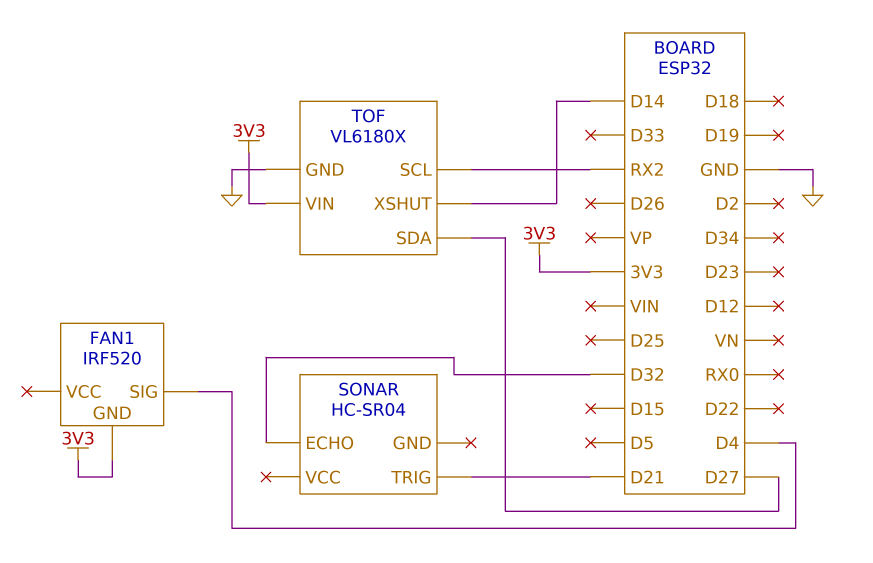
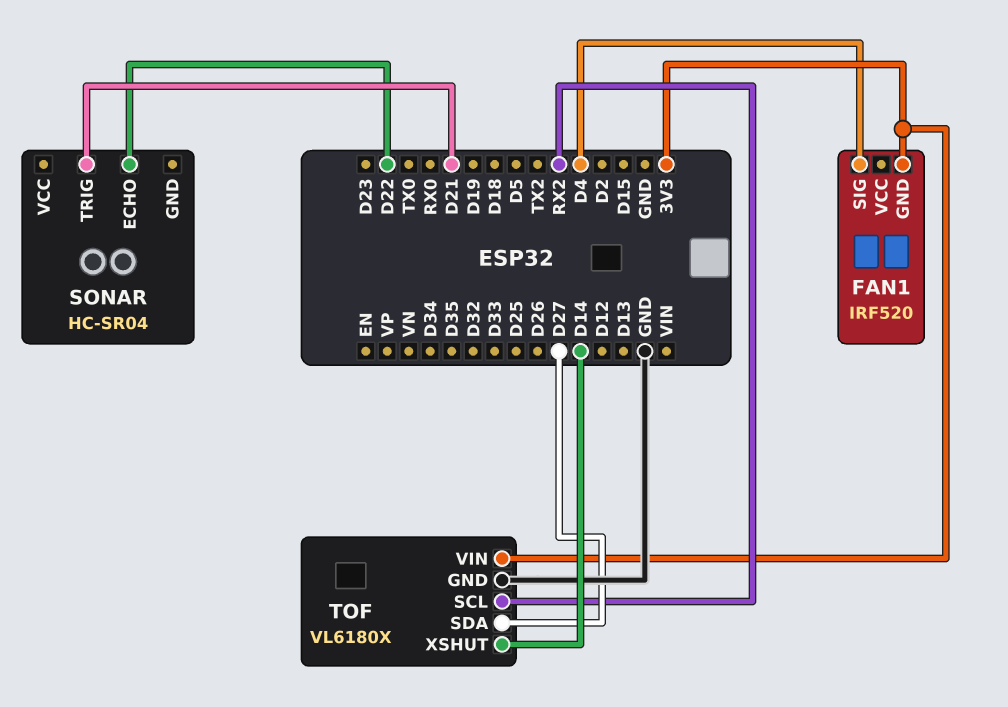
SONAR pin ECHO: D32 -> D22

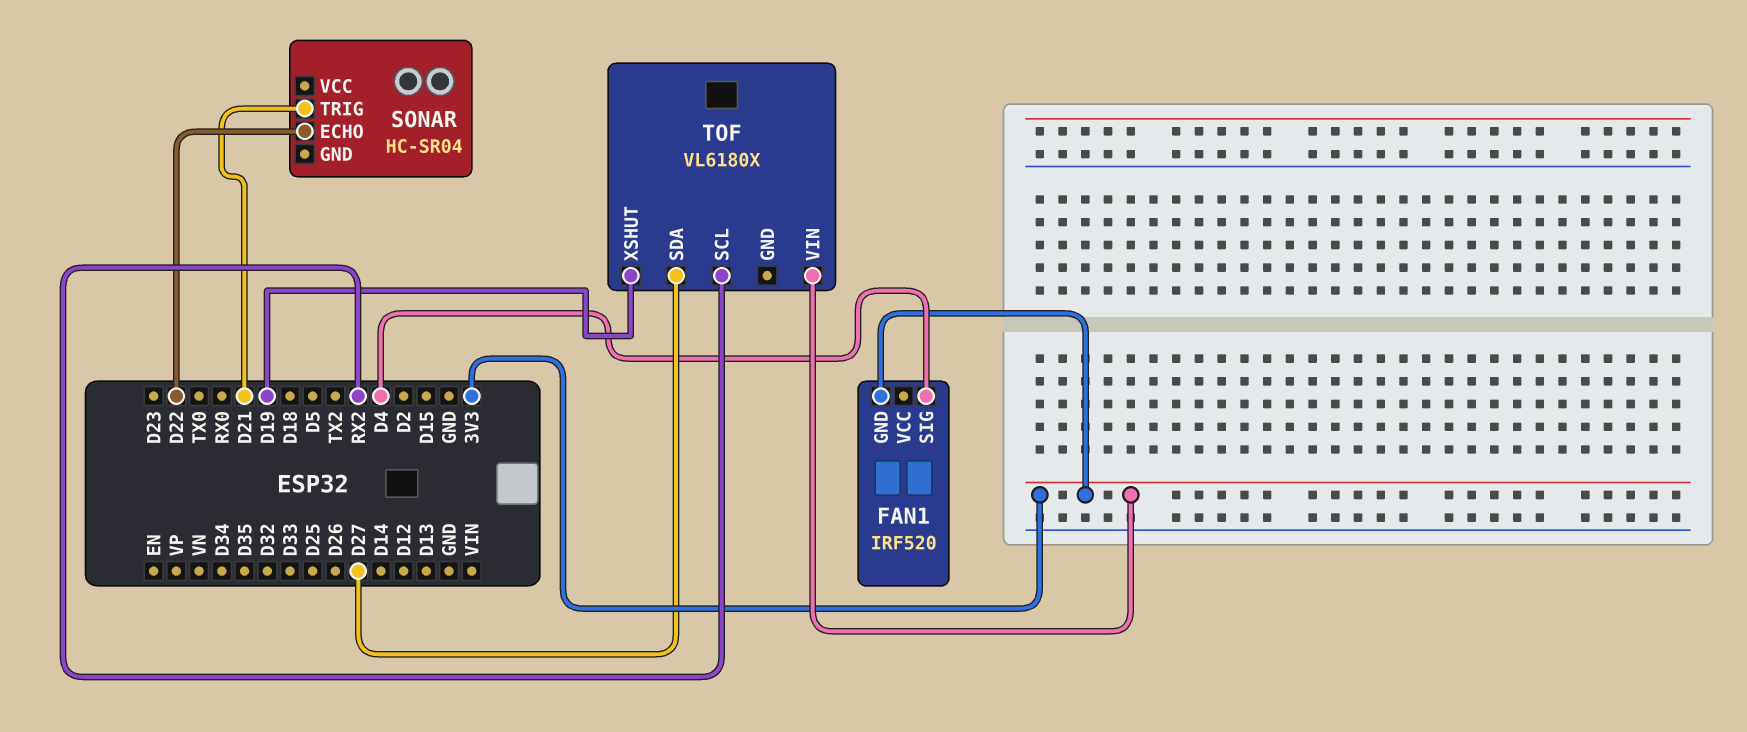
TOF pin GND: GND -> none
TOF pin XSHUT: D14 -> D19

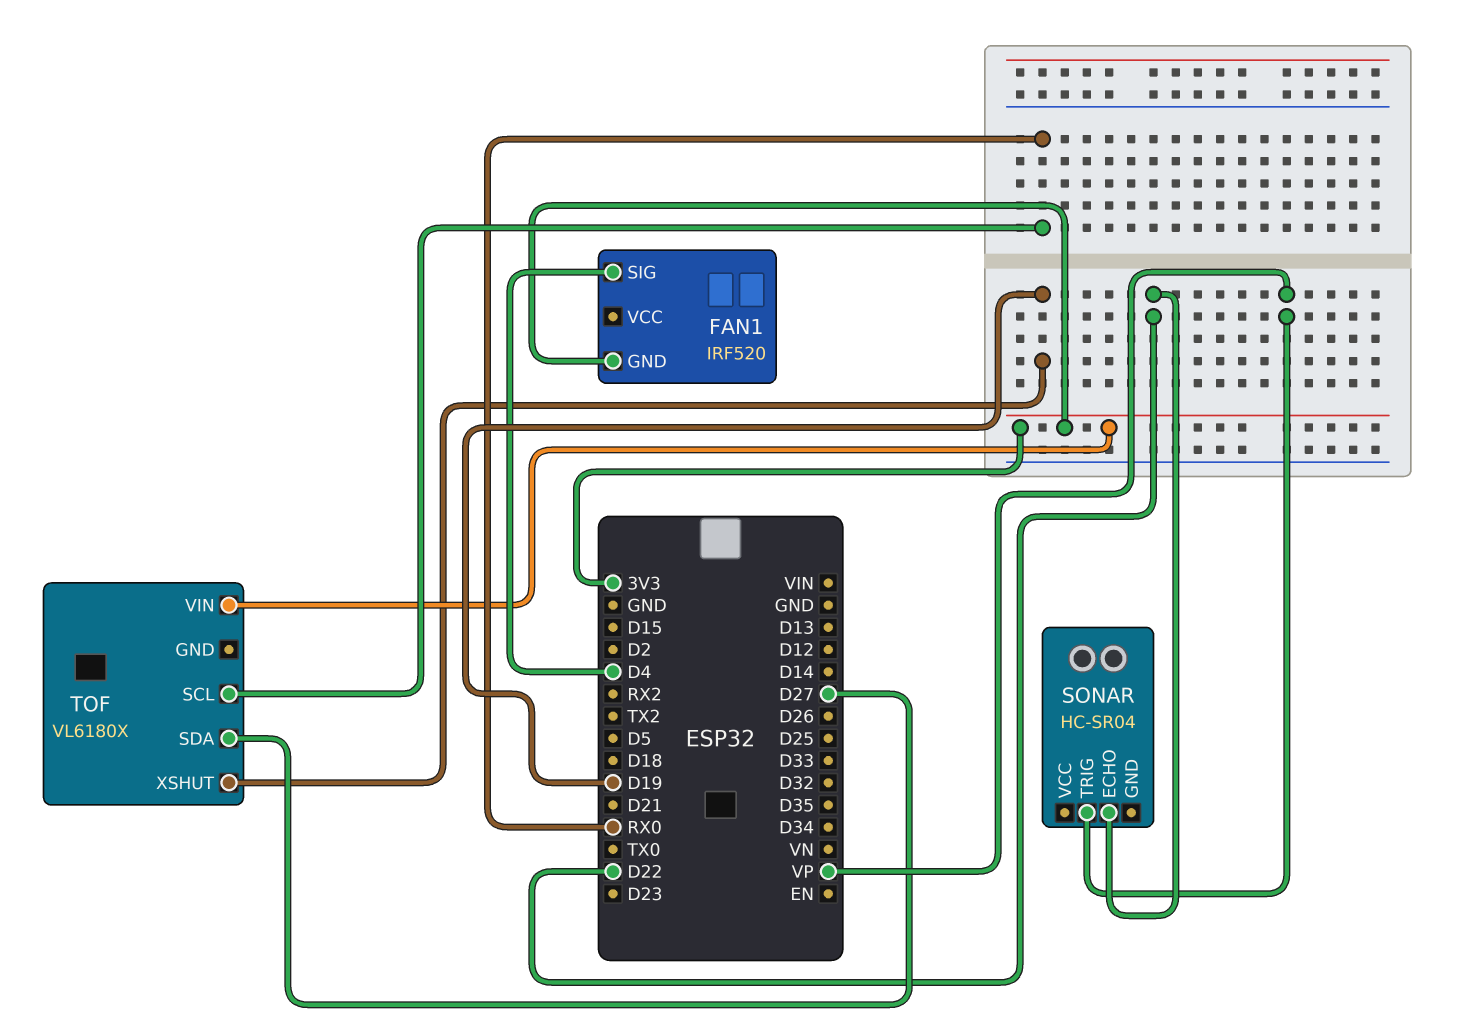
SONAR pin TRIG: D21 -> VP
TOF pin SCL: RX2 -> RX0

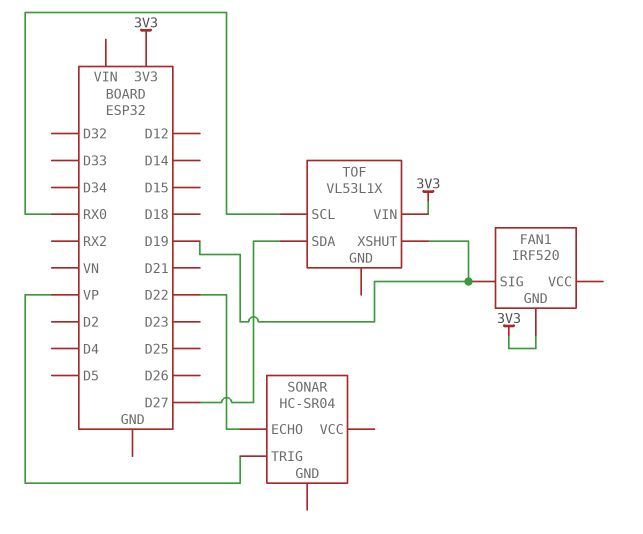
FAN1 pin SIG: D4 -> D19
TOF: VL6180X -> VL53L1X

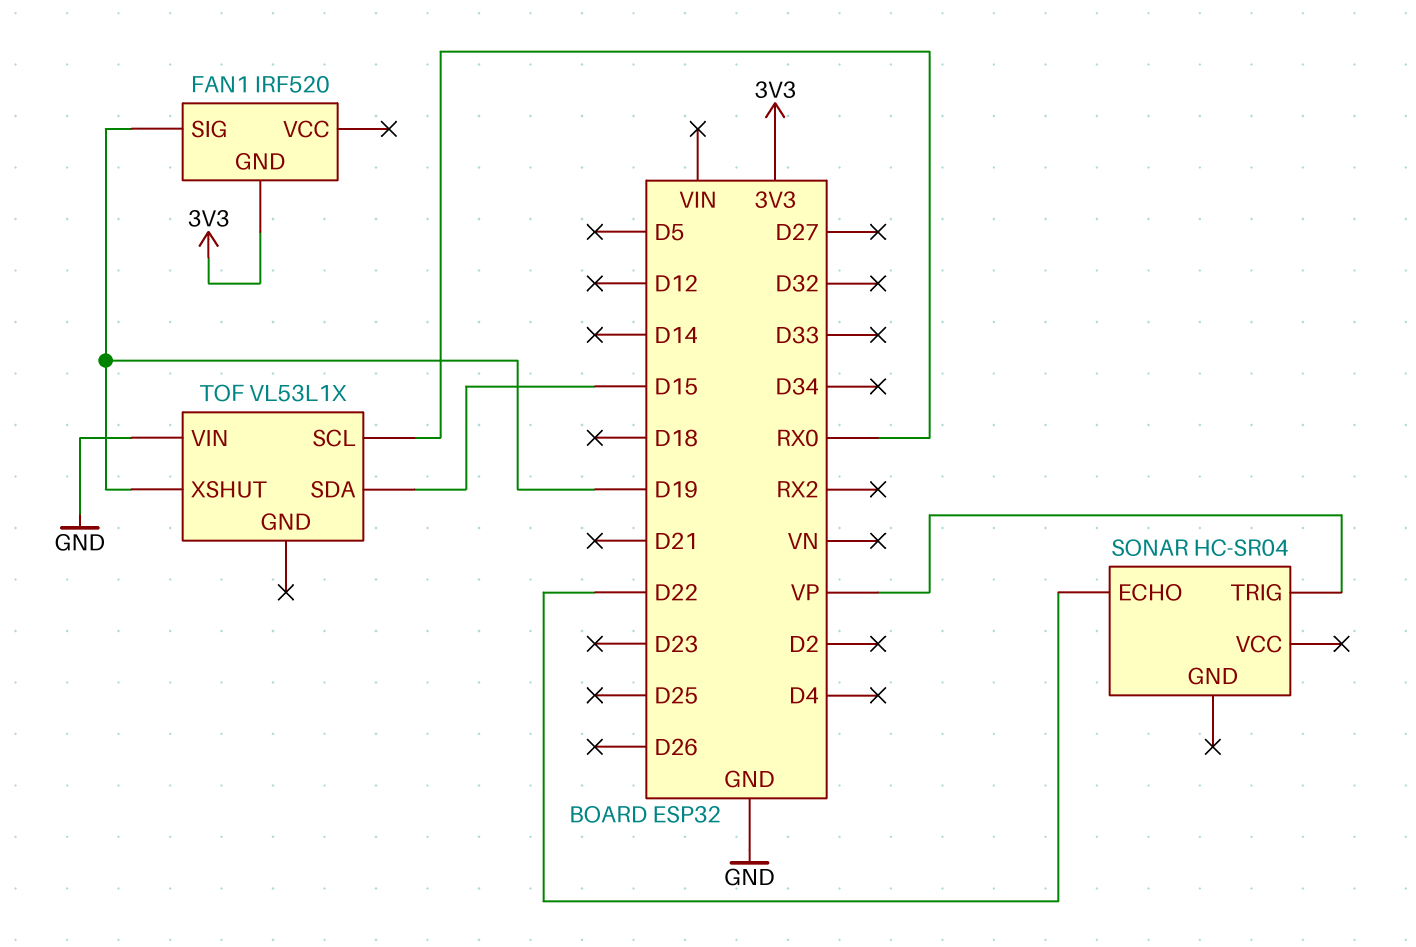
TOF pin SDA: D27 -> D15
TOF pin VIN: 3V3 -> GND

